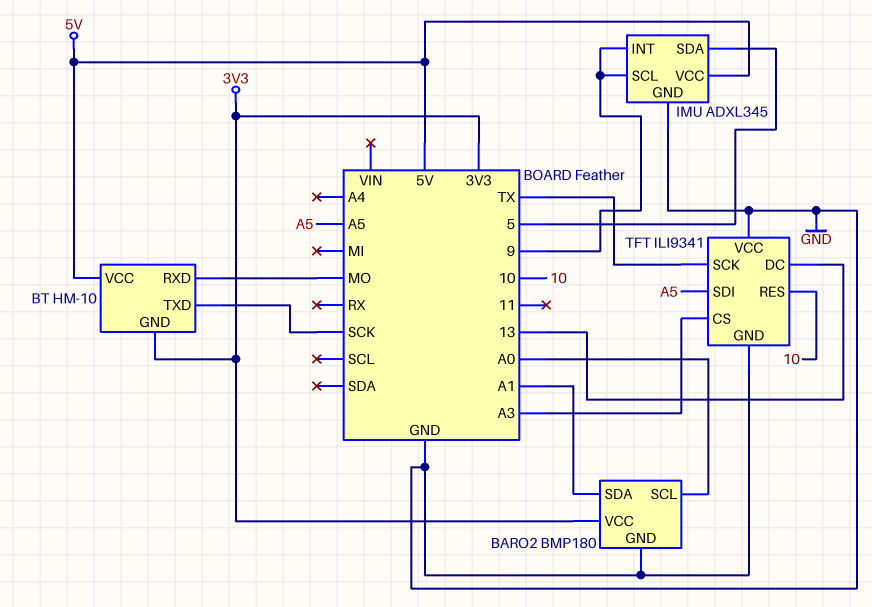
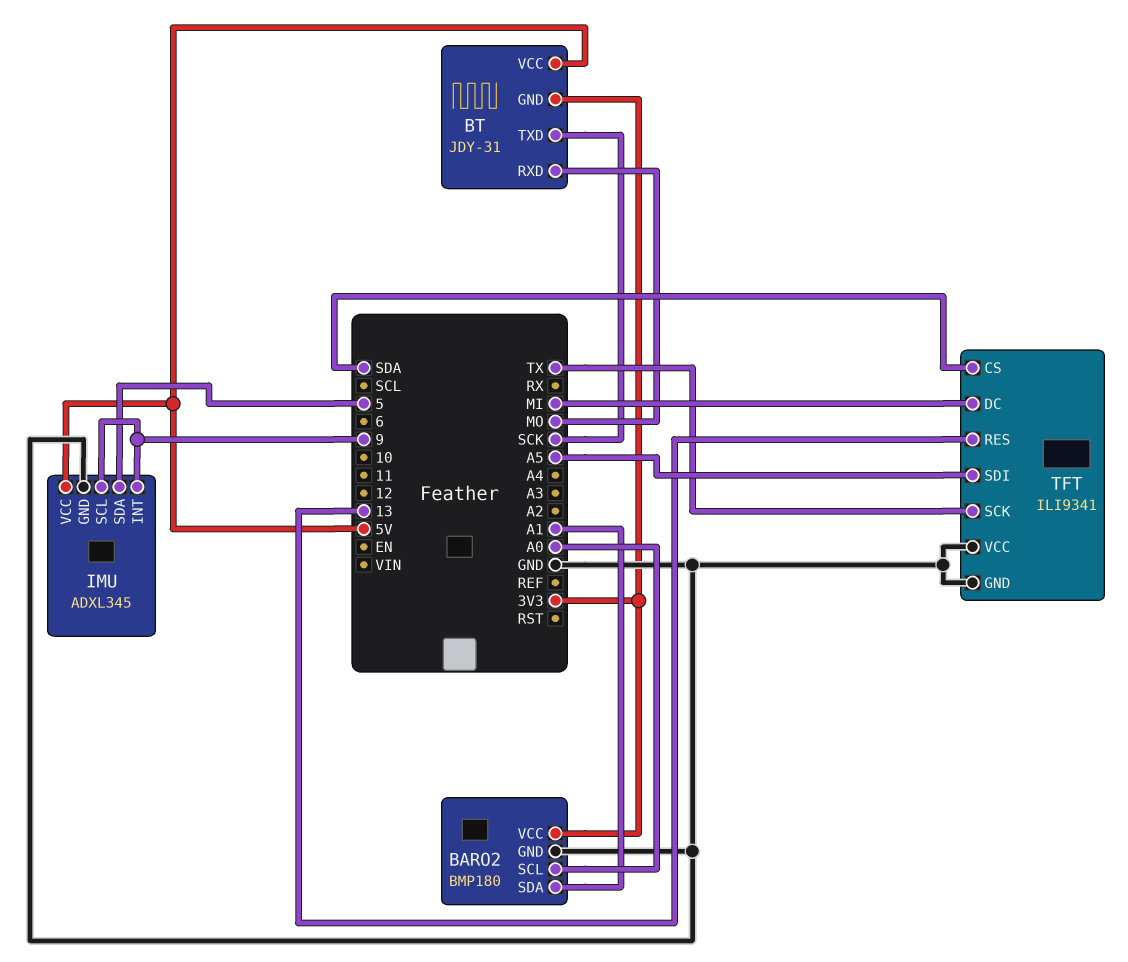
BT: HM-10 -> JDY-31
TFT pin CS: A3 -> SDA
TFT pin DC: 13 -> MI
TFT pin RES: 10 -> 13

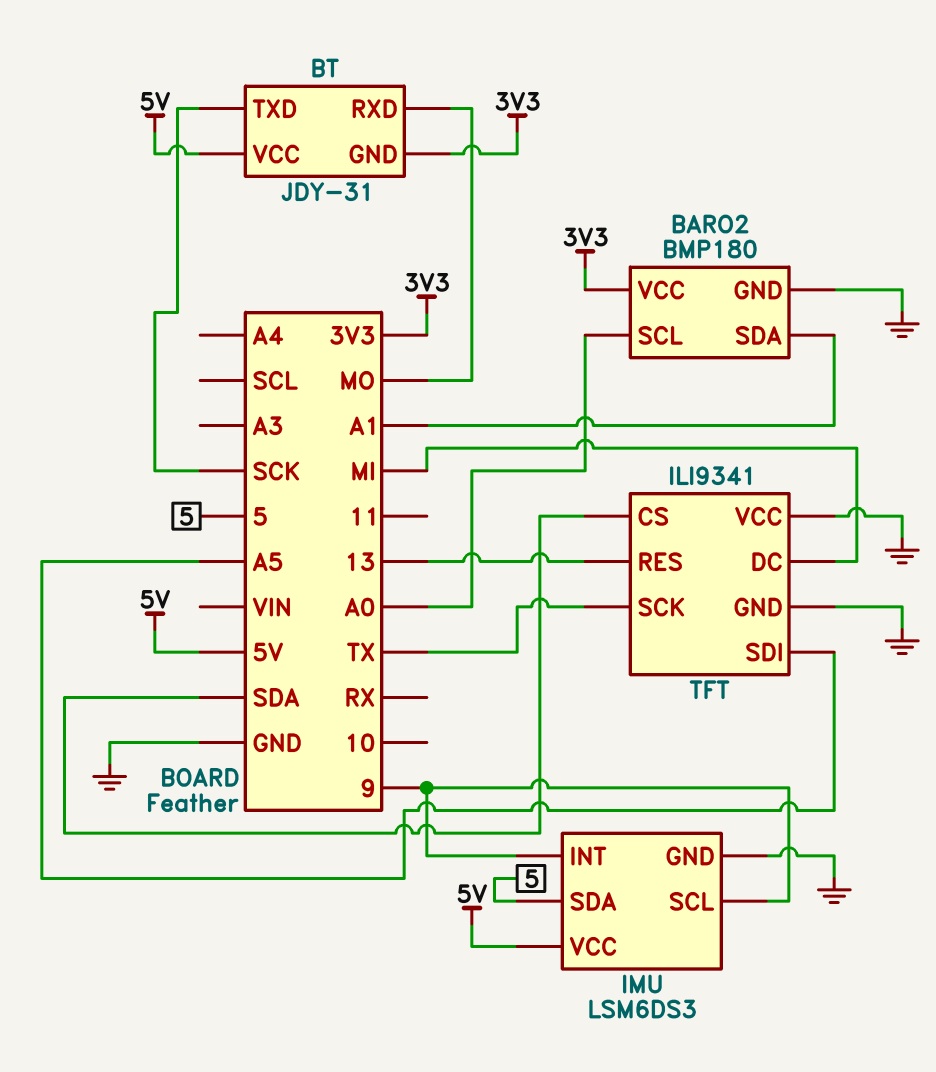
IMU: ADXL345 -> LSM6DS3

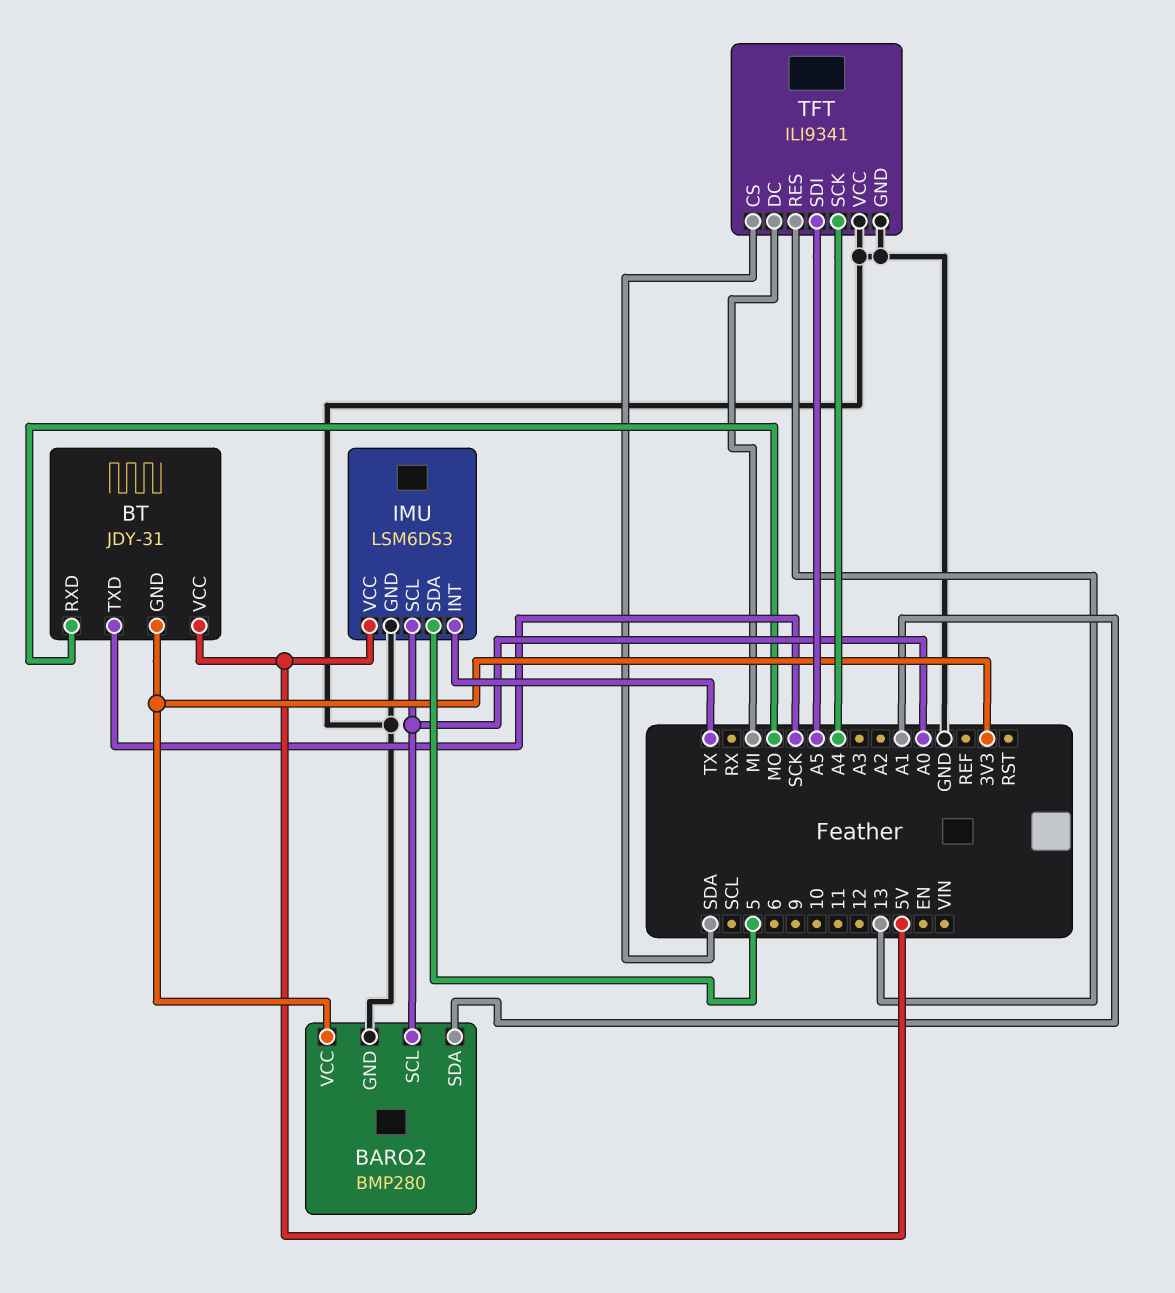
BARO2: BMP180 -> BMP280
IMU pin INT: 9 -> TX
IMU pin SCL: 9 -> A0
TFT pin SCK: TX -> A4

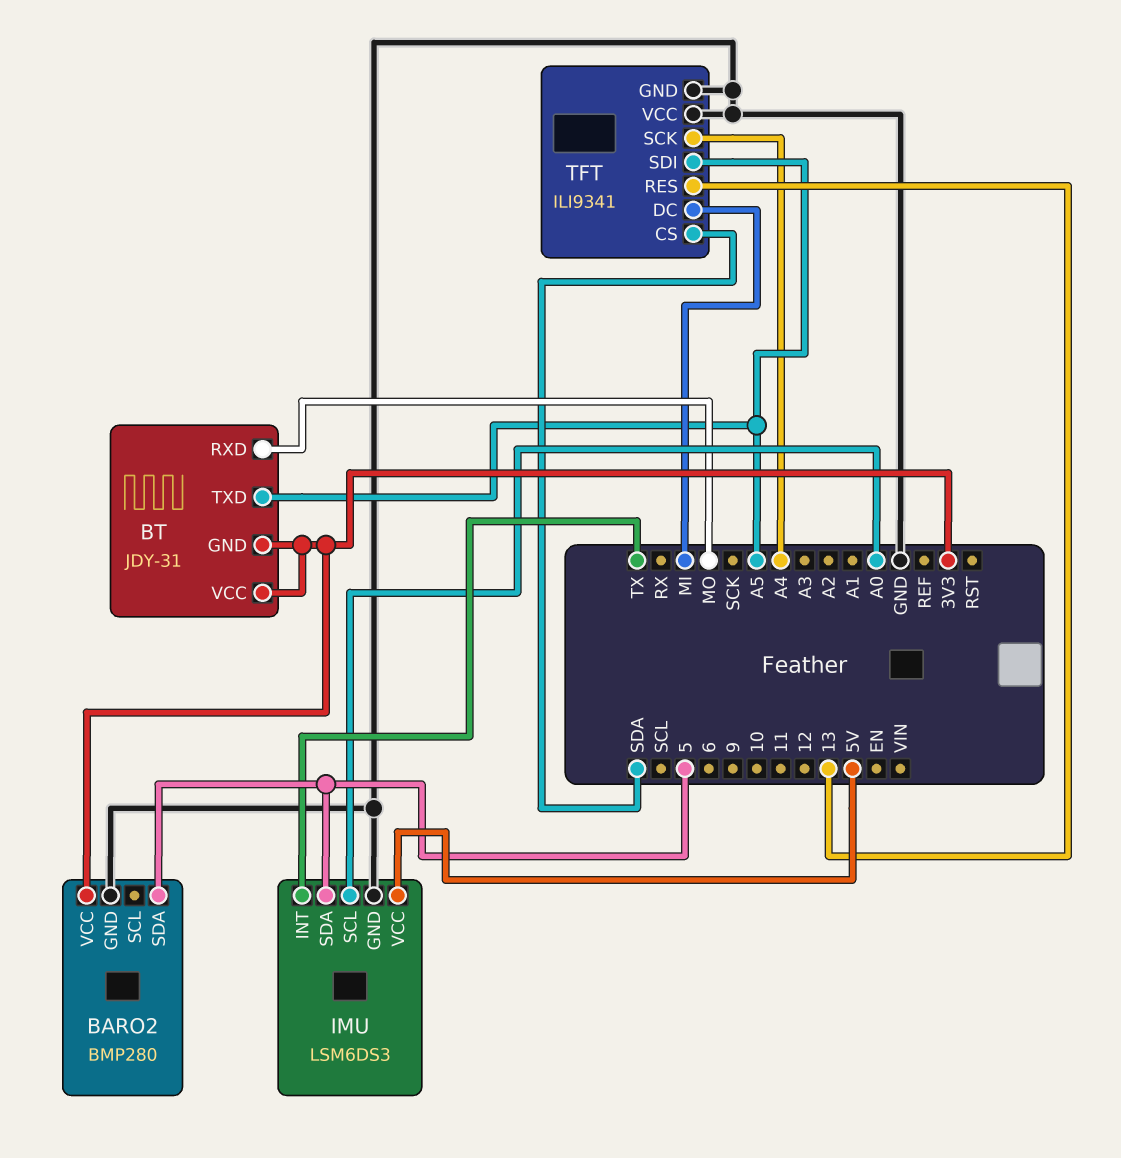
BARO2 pin SCL: A0 -> none
BARO2 pin SDA: A1 -> 5
BT pin TXD: SCK -> A5
BT pin VCC: 5V -> 3V3

